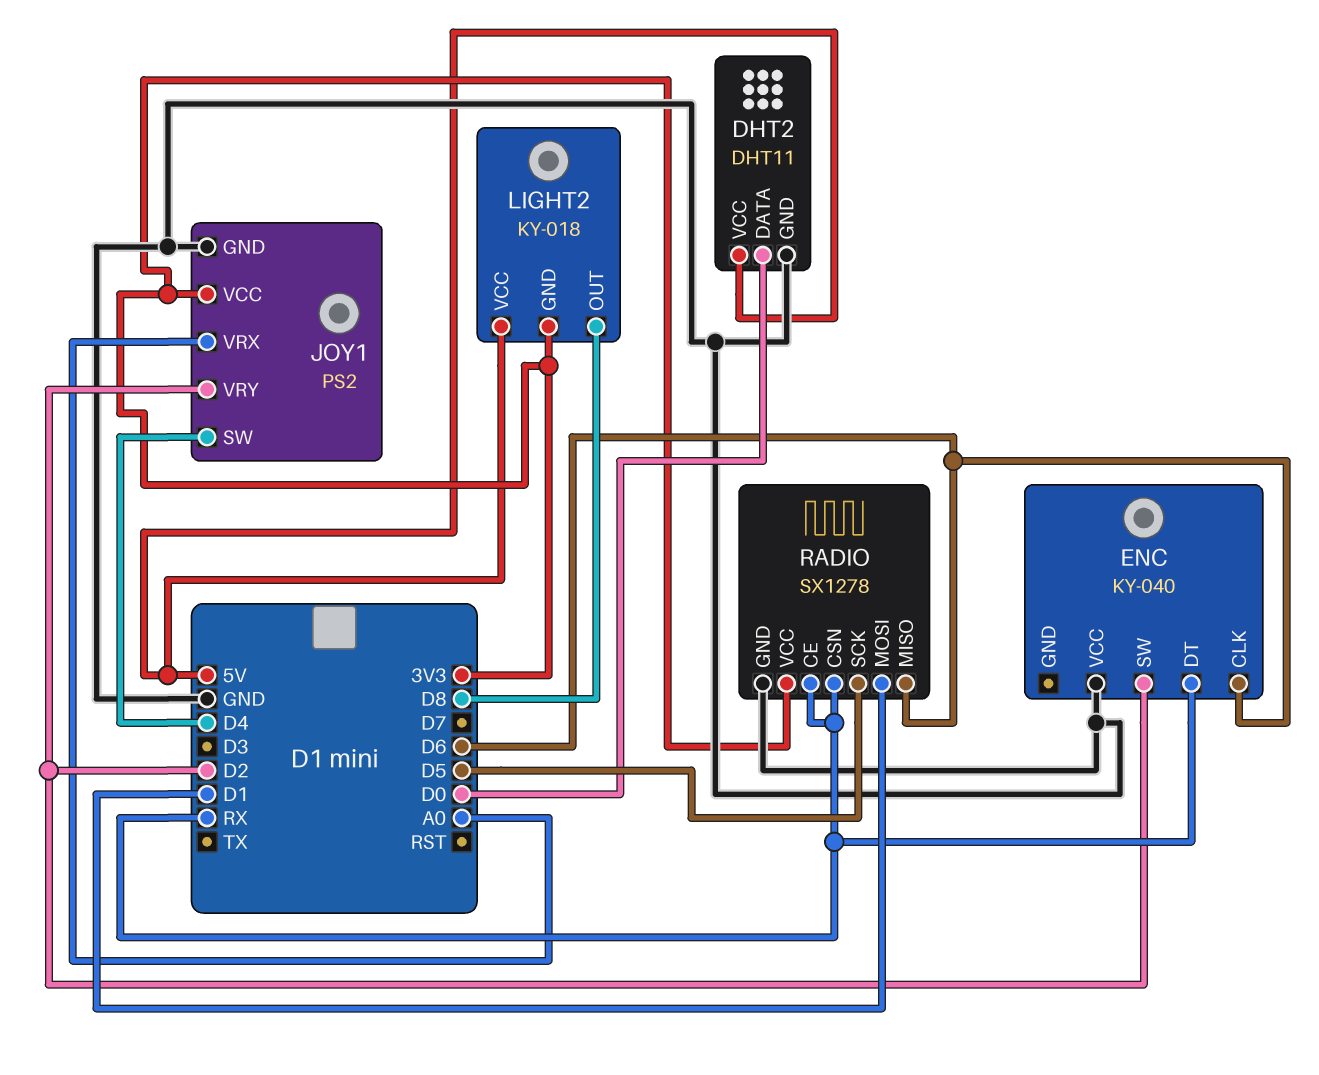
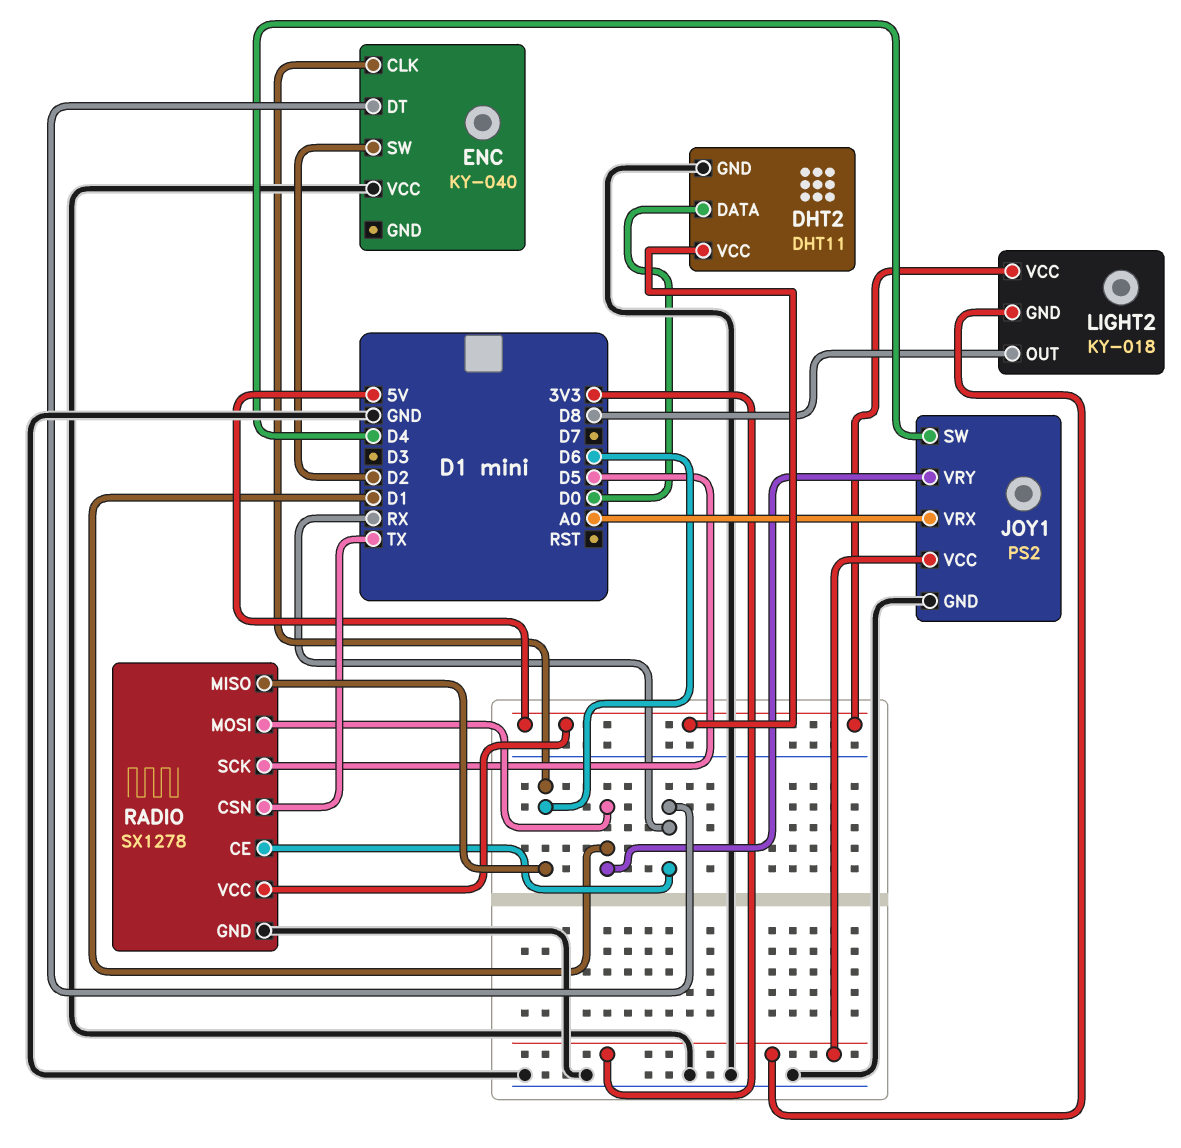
JOY1 pin VRY: D2 -> D1
RADIO pin CSN: RX -> TX
RADIO pin VCC: 3V3 -> 5V

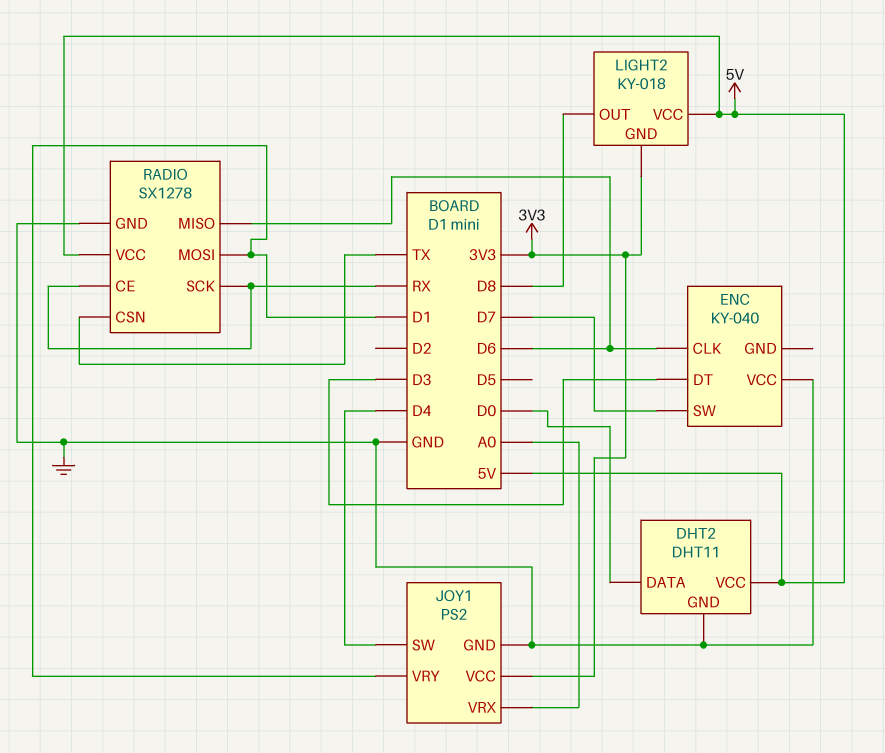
ENC pin DT: RX -> D3
ENC pin SW: D2 -> D7
RADIO pin SCK: D5 -> RX

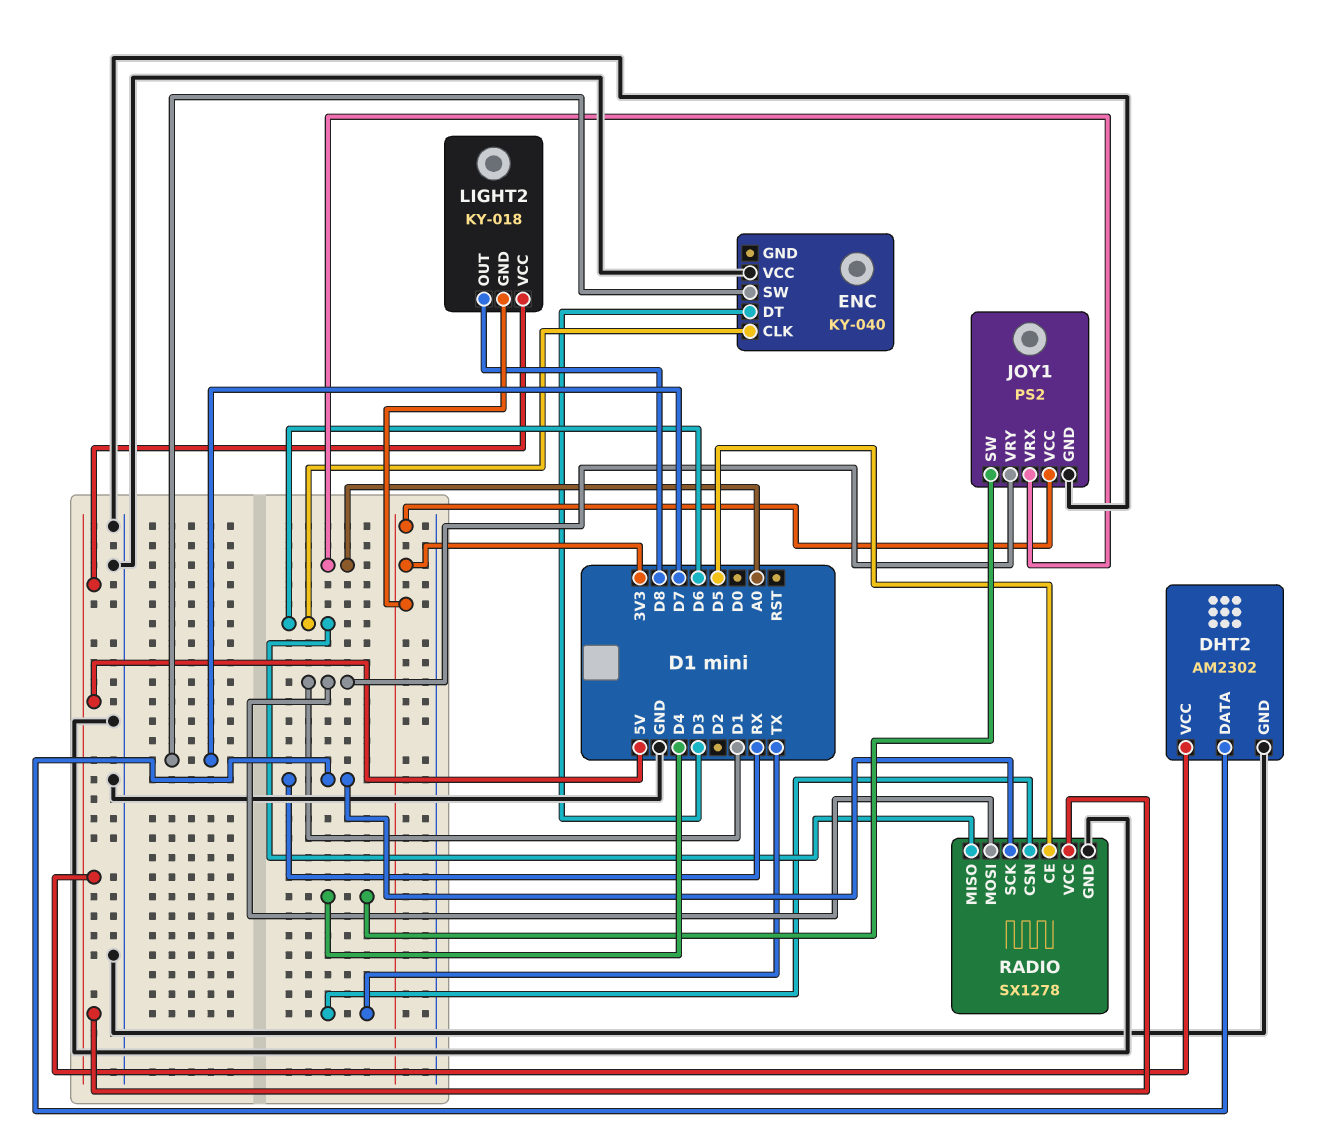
DHT2: DHT11 -> AM2302
DHT2 pin DATA: D0 -> RX
RADIO pin CE: RX -> D5

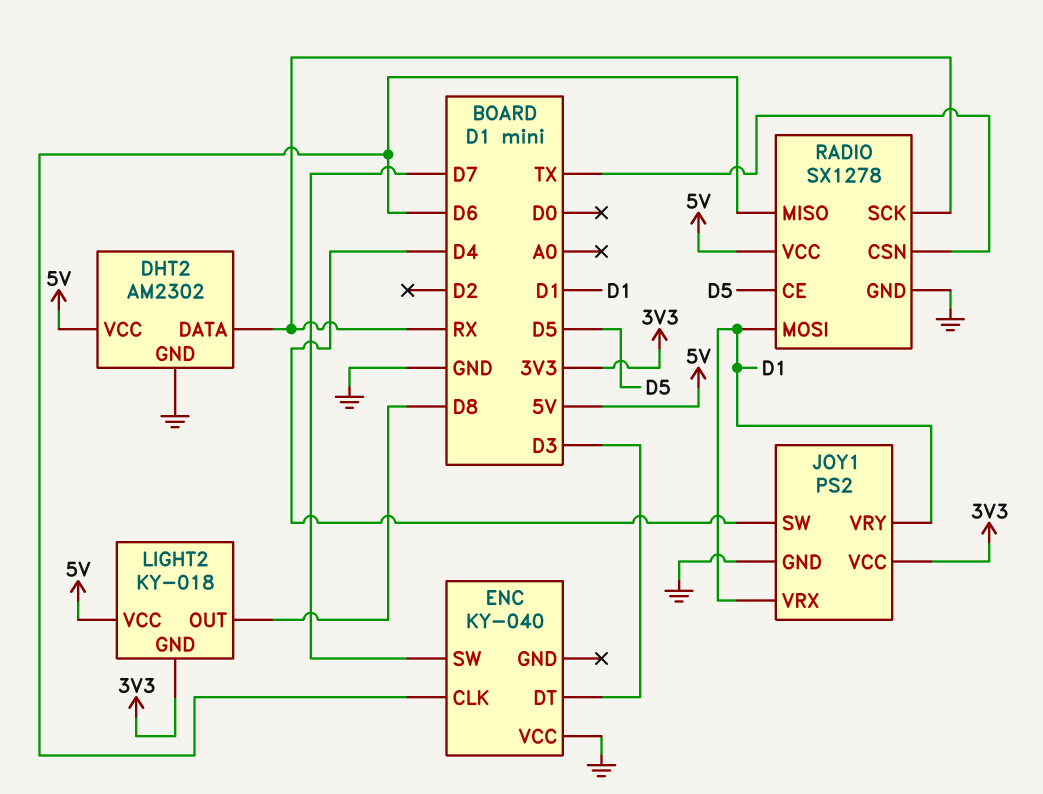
JOY1 pin VRX: A0 -> D1

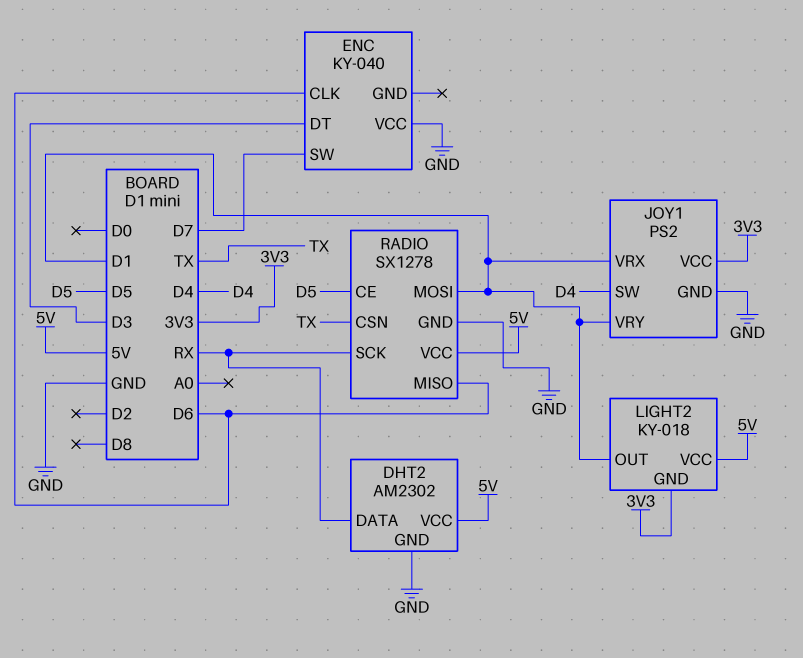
LIGHT2 pin OUT: D8 -> D1

